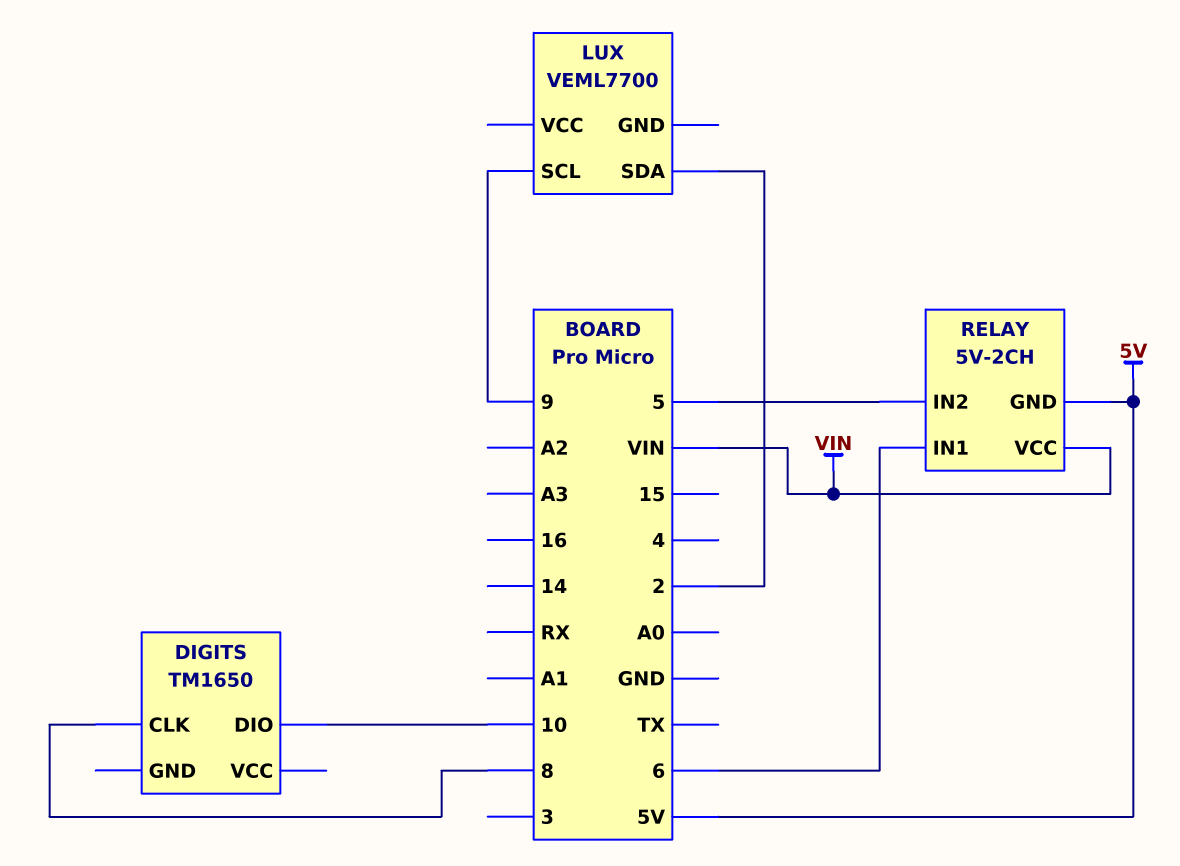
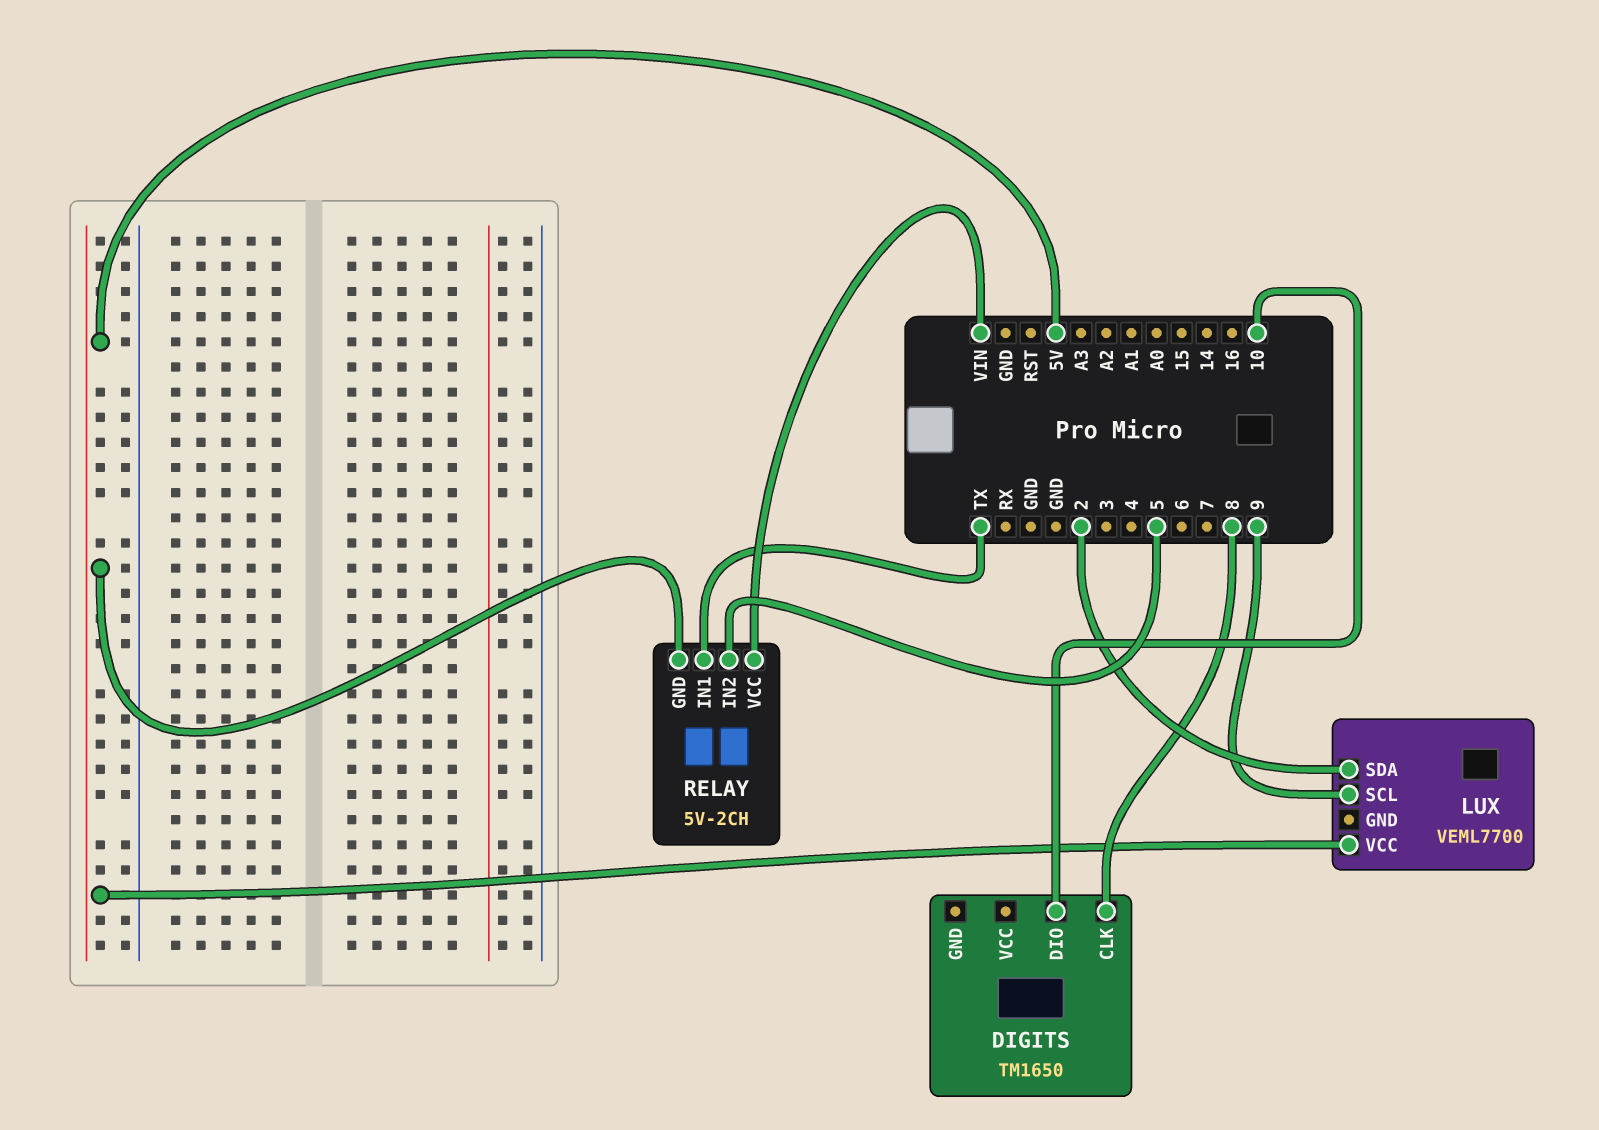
LUX pin VCC: none -> 5V
RELAY pin IN1: 6 -> TX

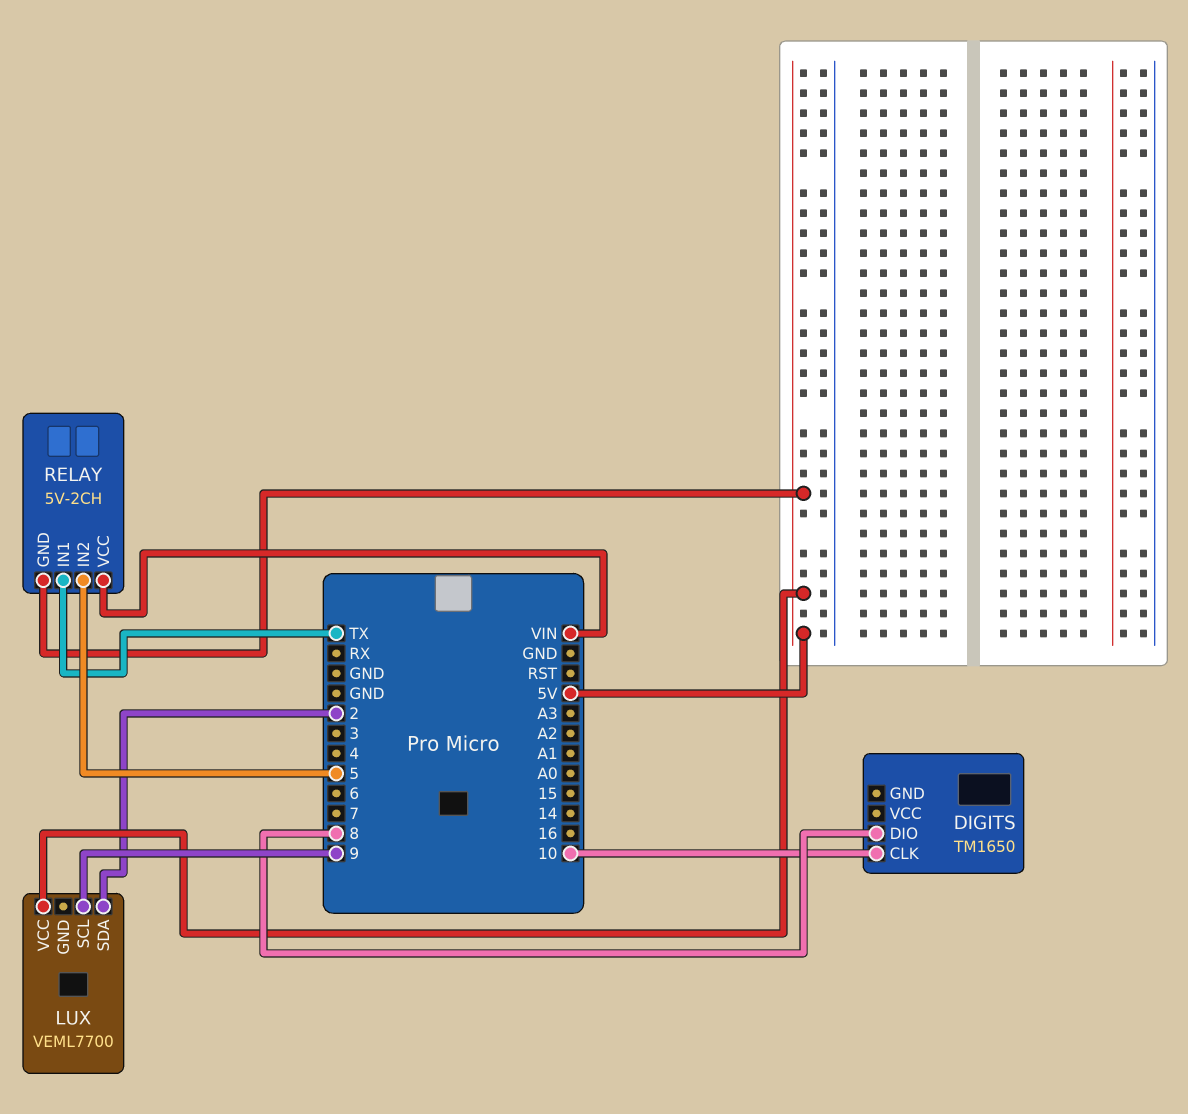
DIGITS pin CLK: 8 -> 10
DIGITS pin DIO: 10 -> 8

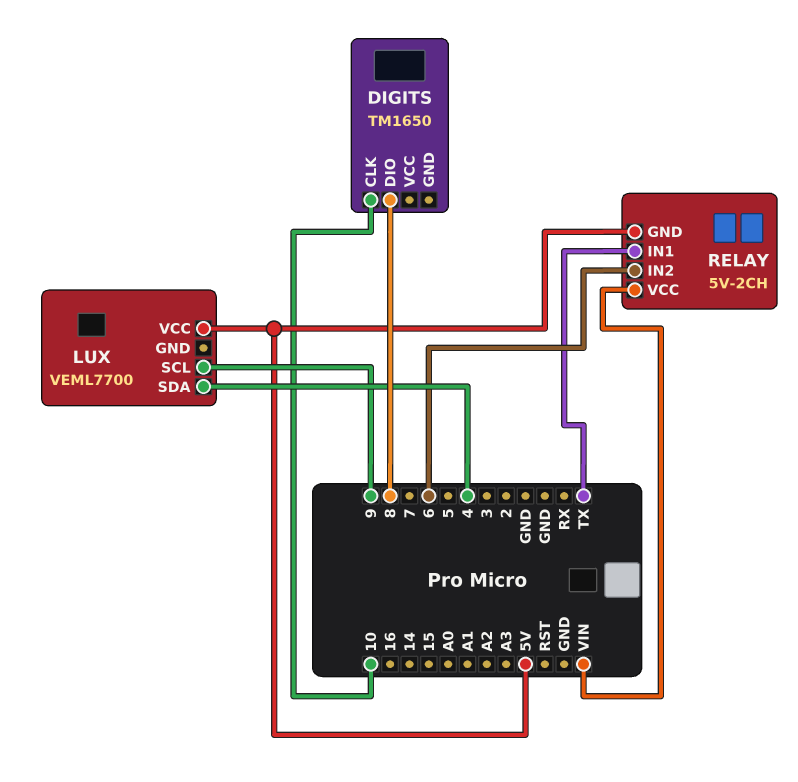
LUX pin SDA: 2 -> 4
RELAY pin IN2: 5 -> 6

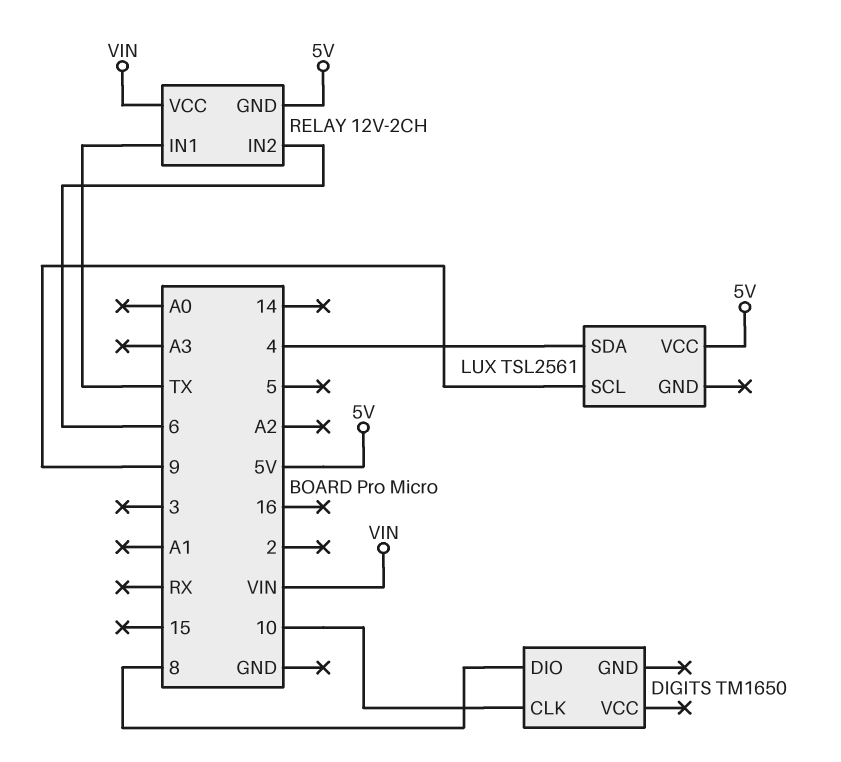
LUX: VEML7700 -> TSL2561
RELAY: 5V-2CH -> 12V-2CH

